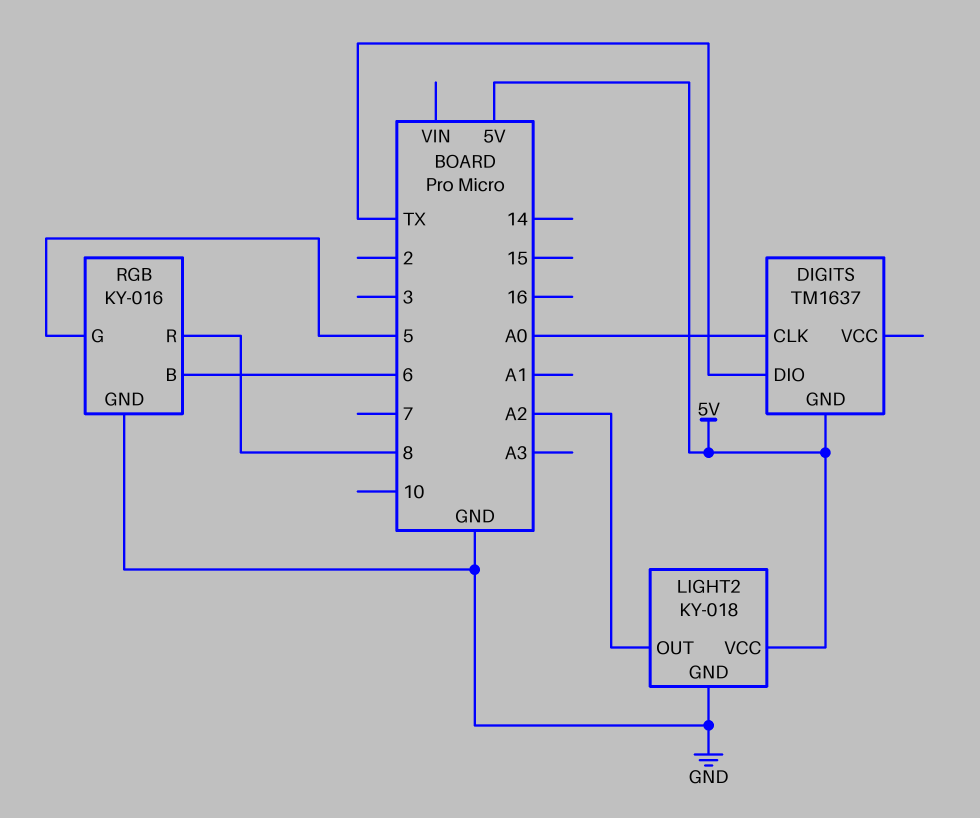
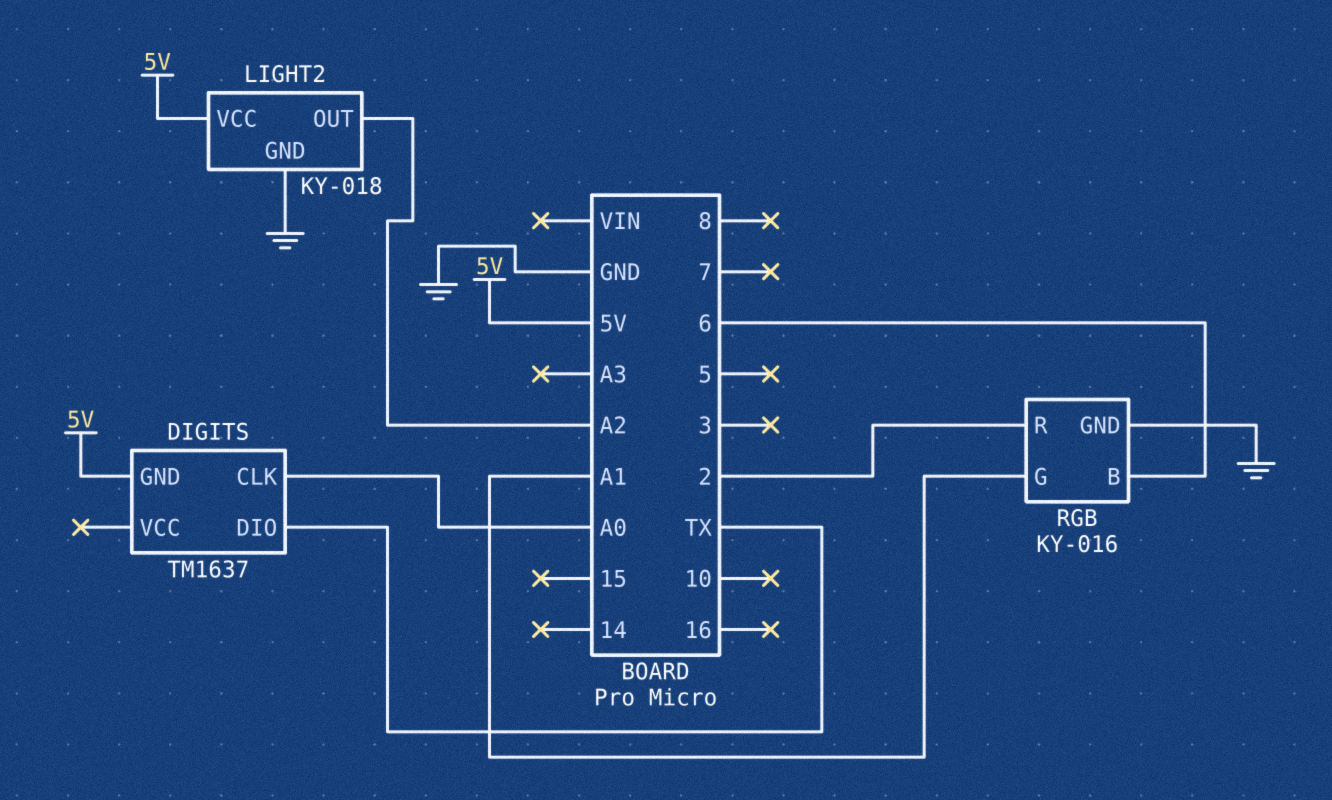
RGB pin G: 5 -> A1
RGB pin R: 8 -> 2

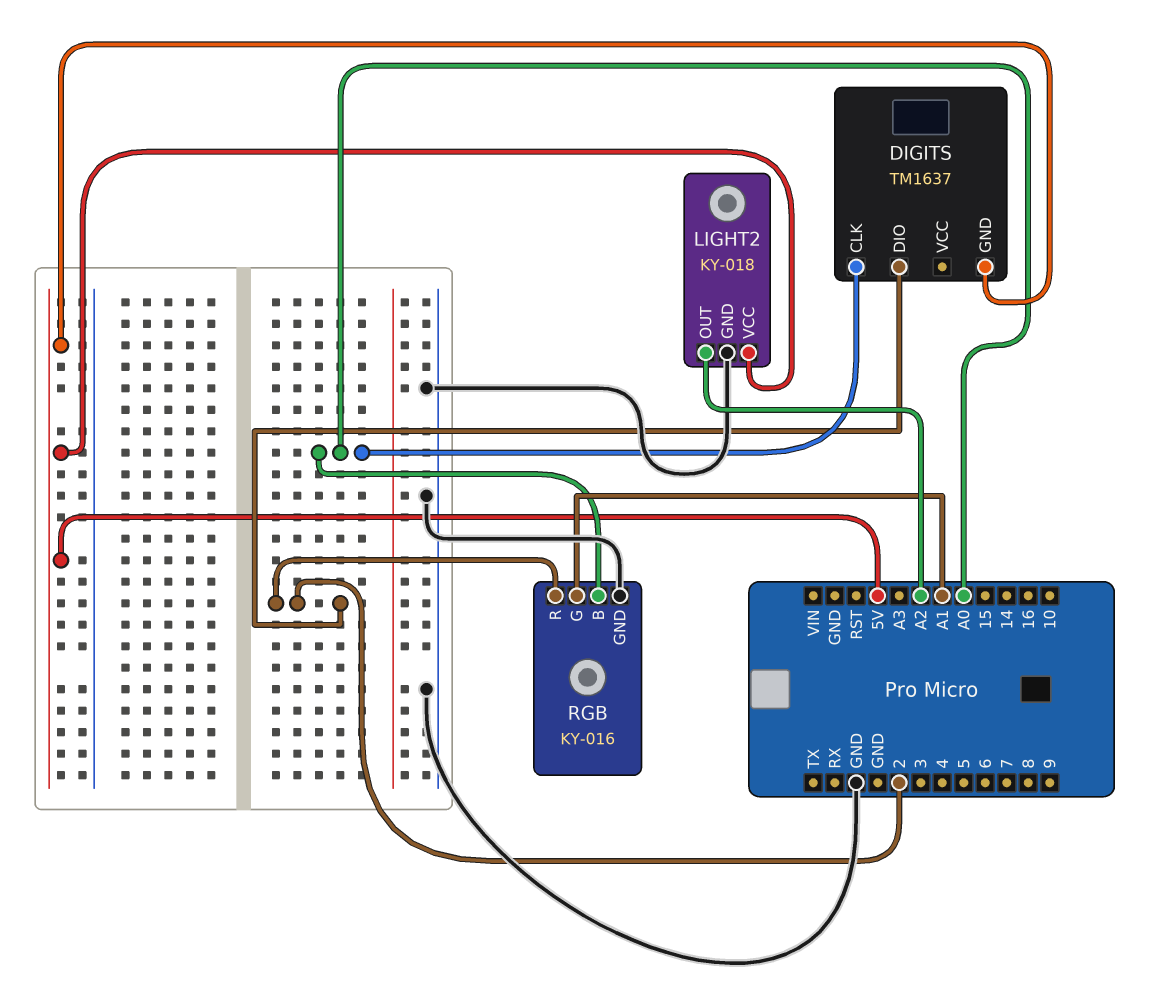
DIGITS pin DIO: TX -> 2
RGB pin B: 6 -> A0

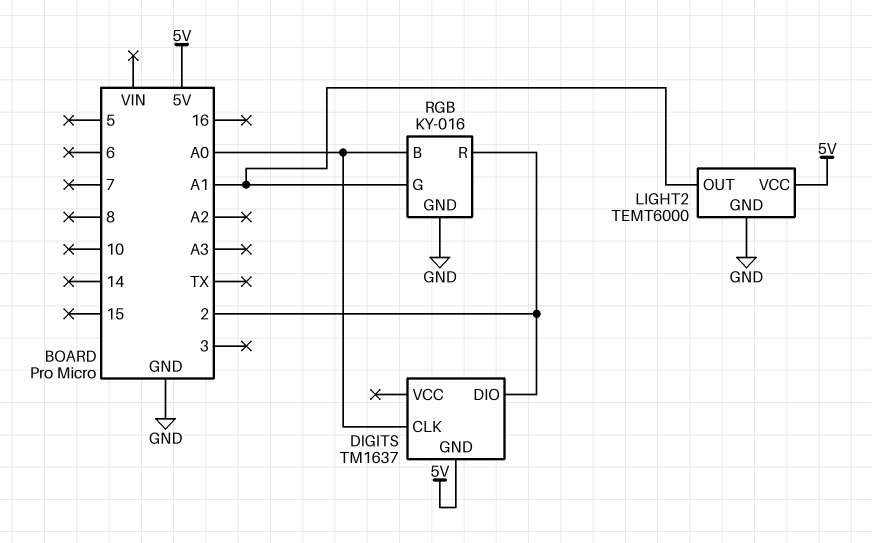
LIGHT2: KY-018 -> TEMT6000
LIGHT2 pin OUT: A2 -> A1

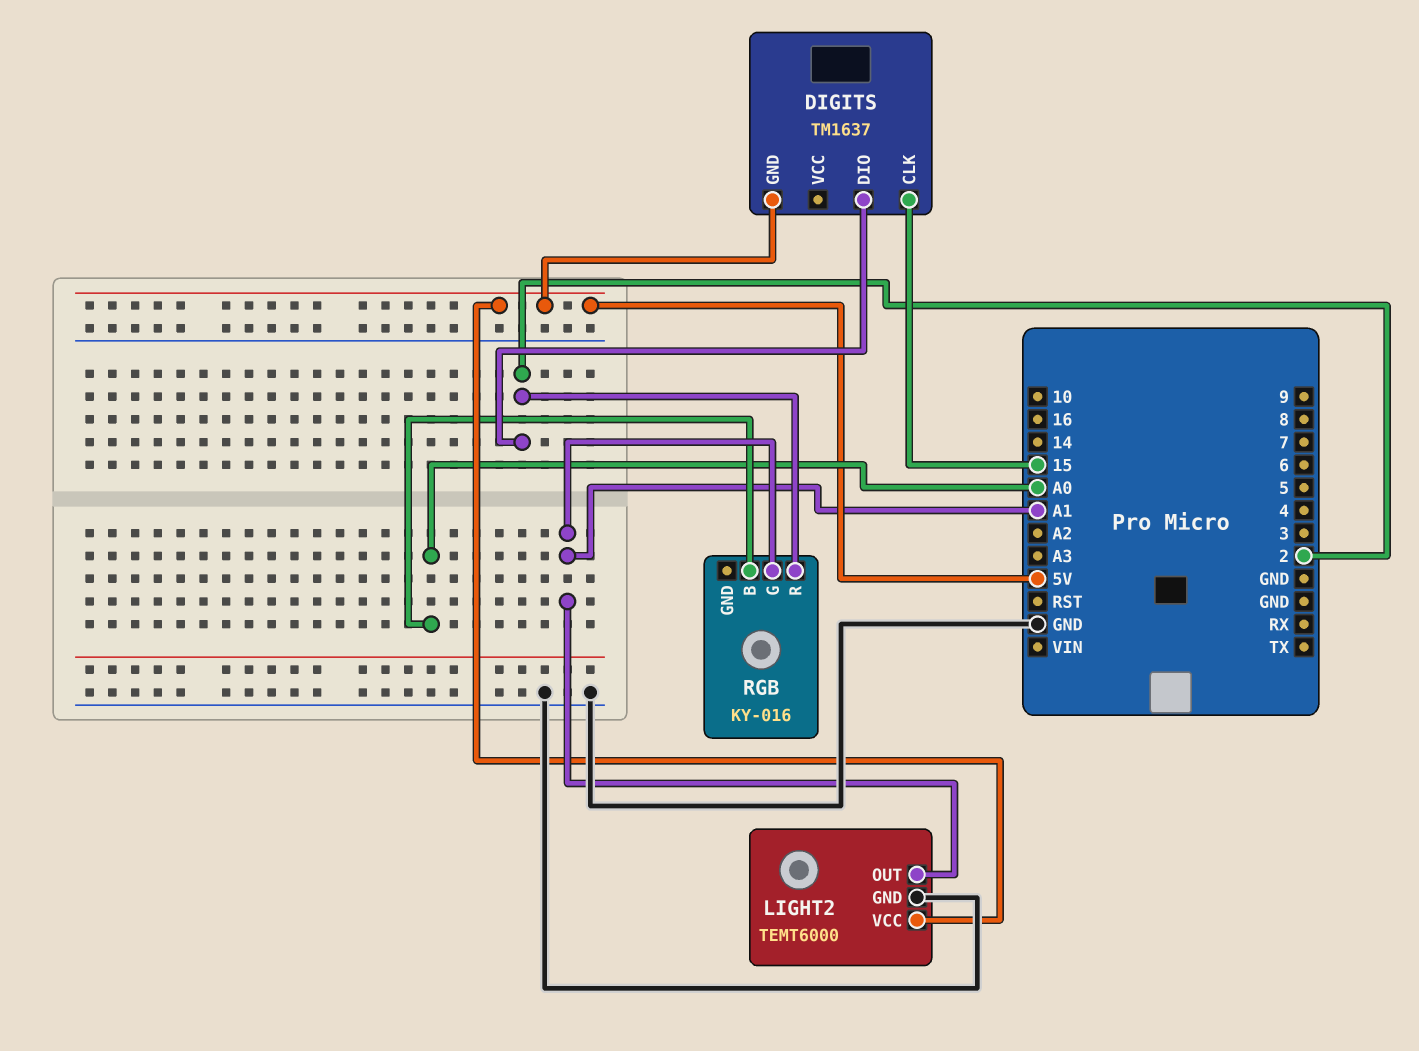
DIGITS pin CLK: A0 -> 15
RGB pin GND: GND -> none

